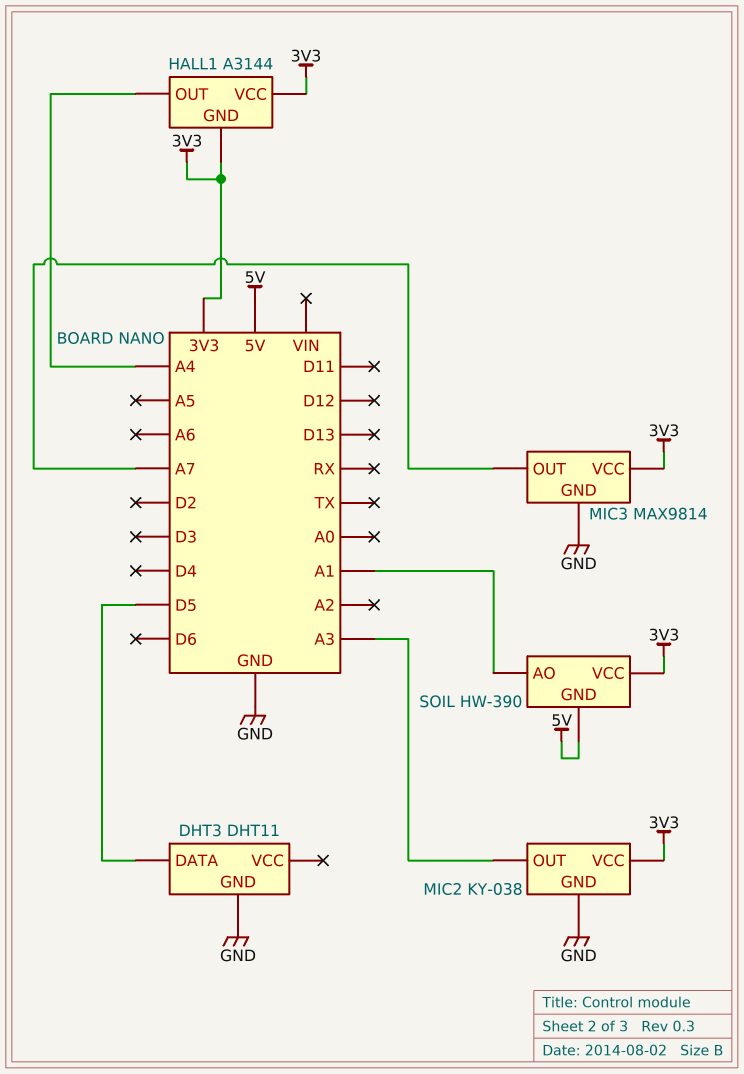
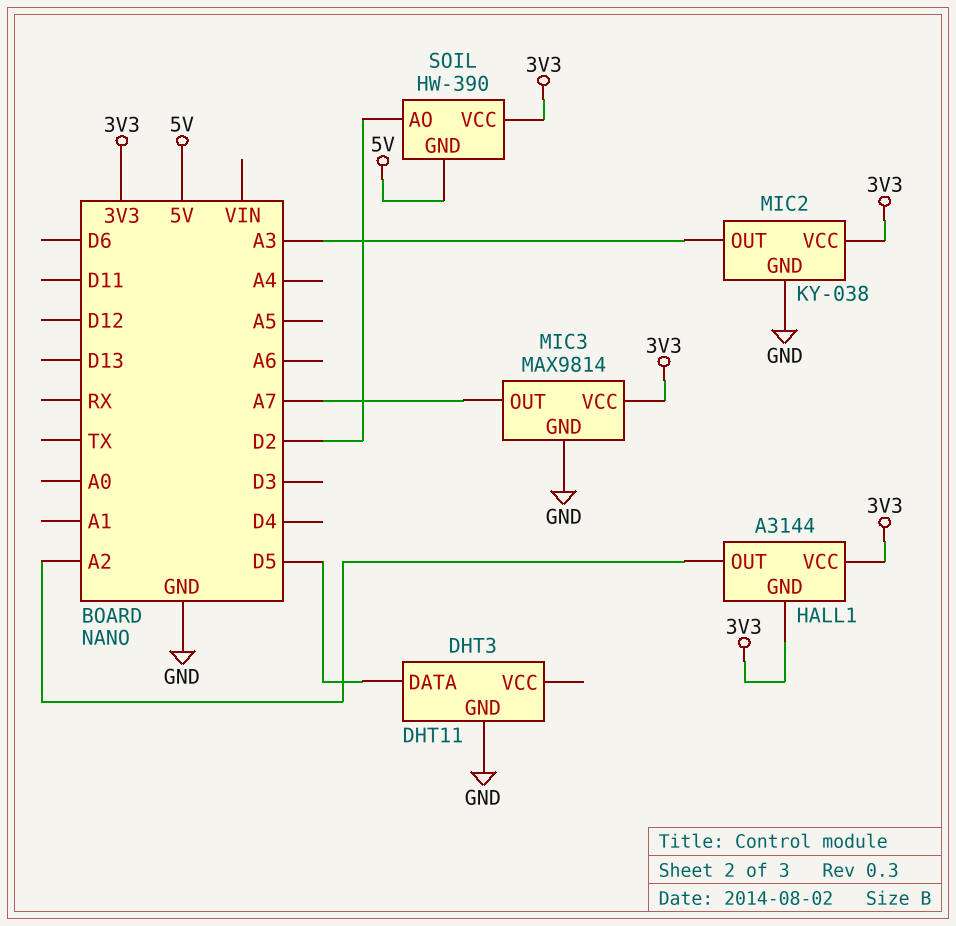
HALL1 pin OUT: A4 -> A2
SOIL pin AO: A1 -> D2

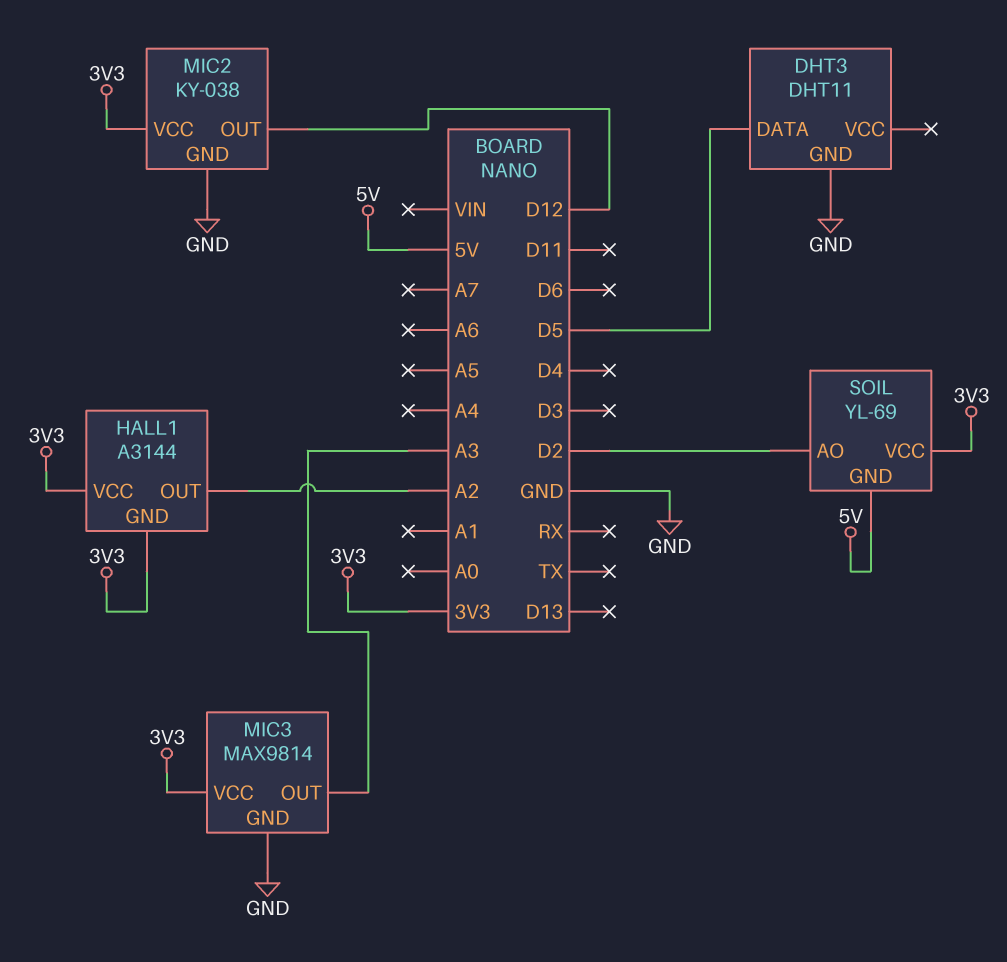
MIC2 pin OUT: A3 -> D12
MIC3 pin OUT: A7 -> A3
SOIL: HW-390 -> YL-69

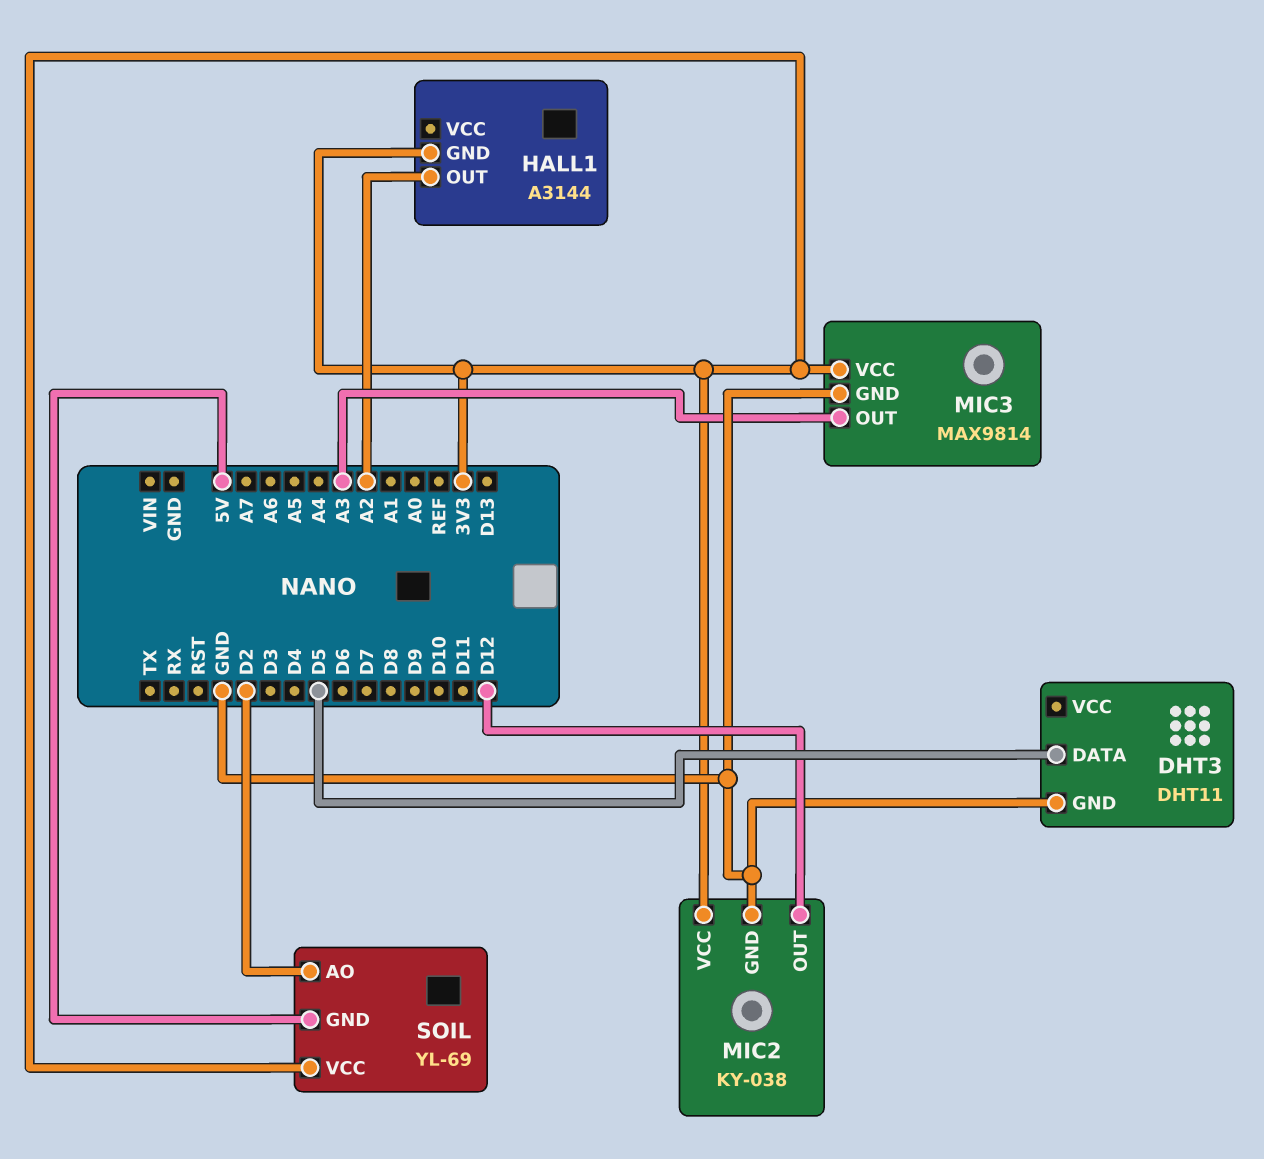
HALL1 pin VCC: 3V3 -> none

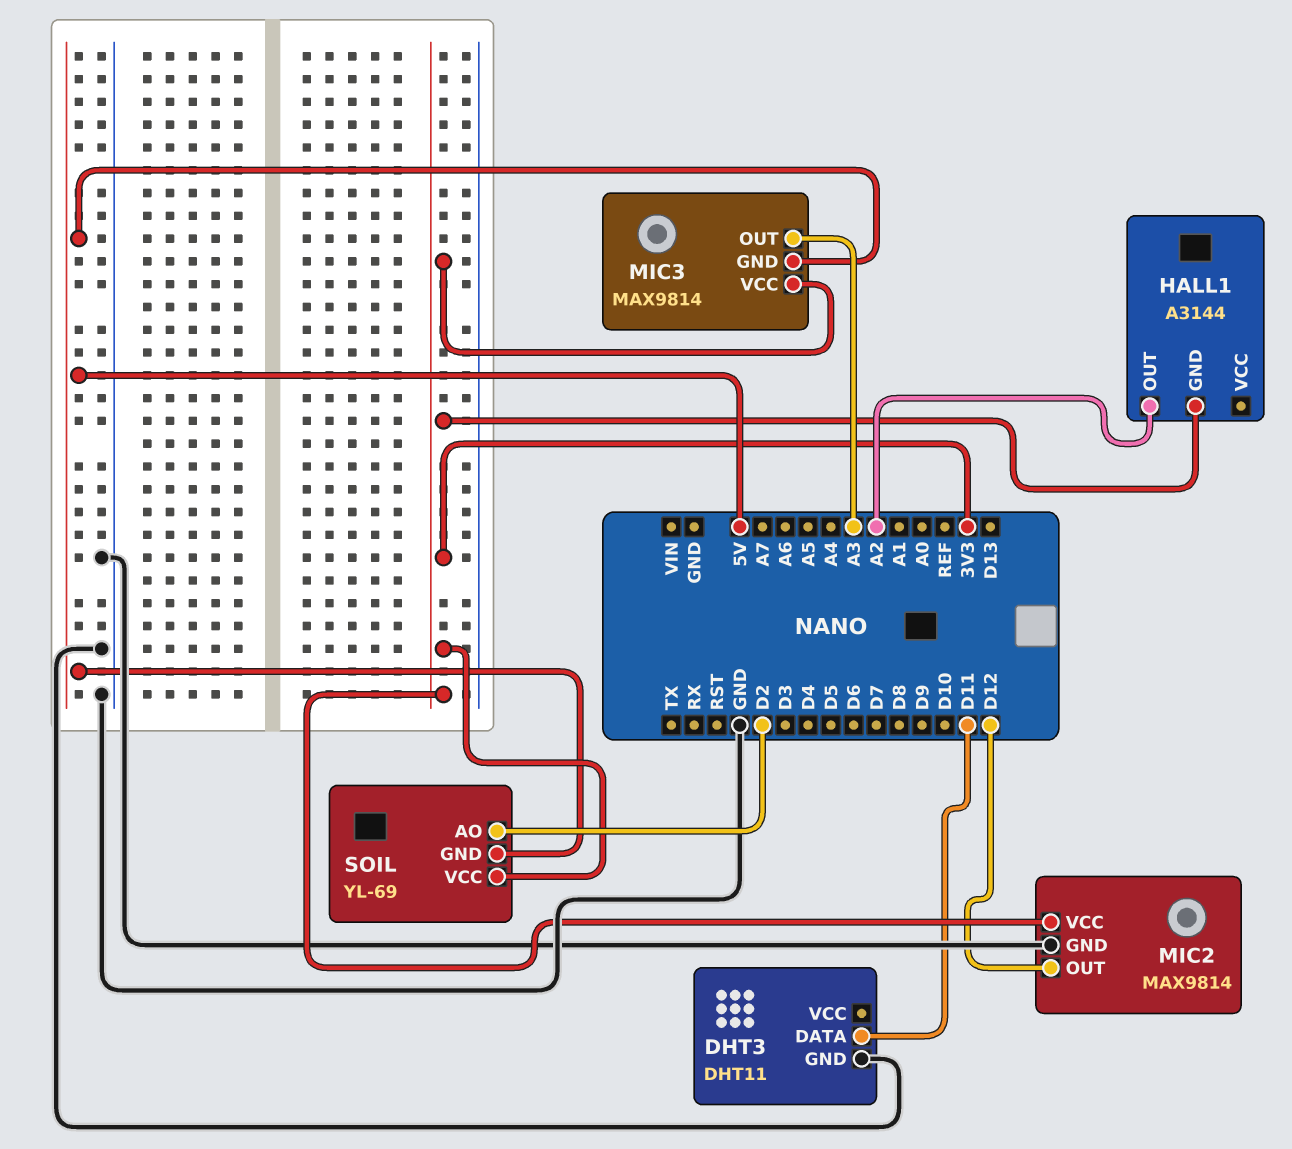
DHT3 pin DATA: D5 -> D11
MIC2: KY-038 -> MAX9814
MIC3 pin GND: GND -> 5V

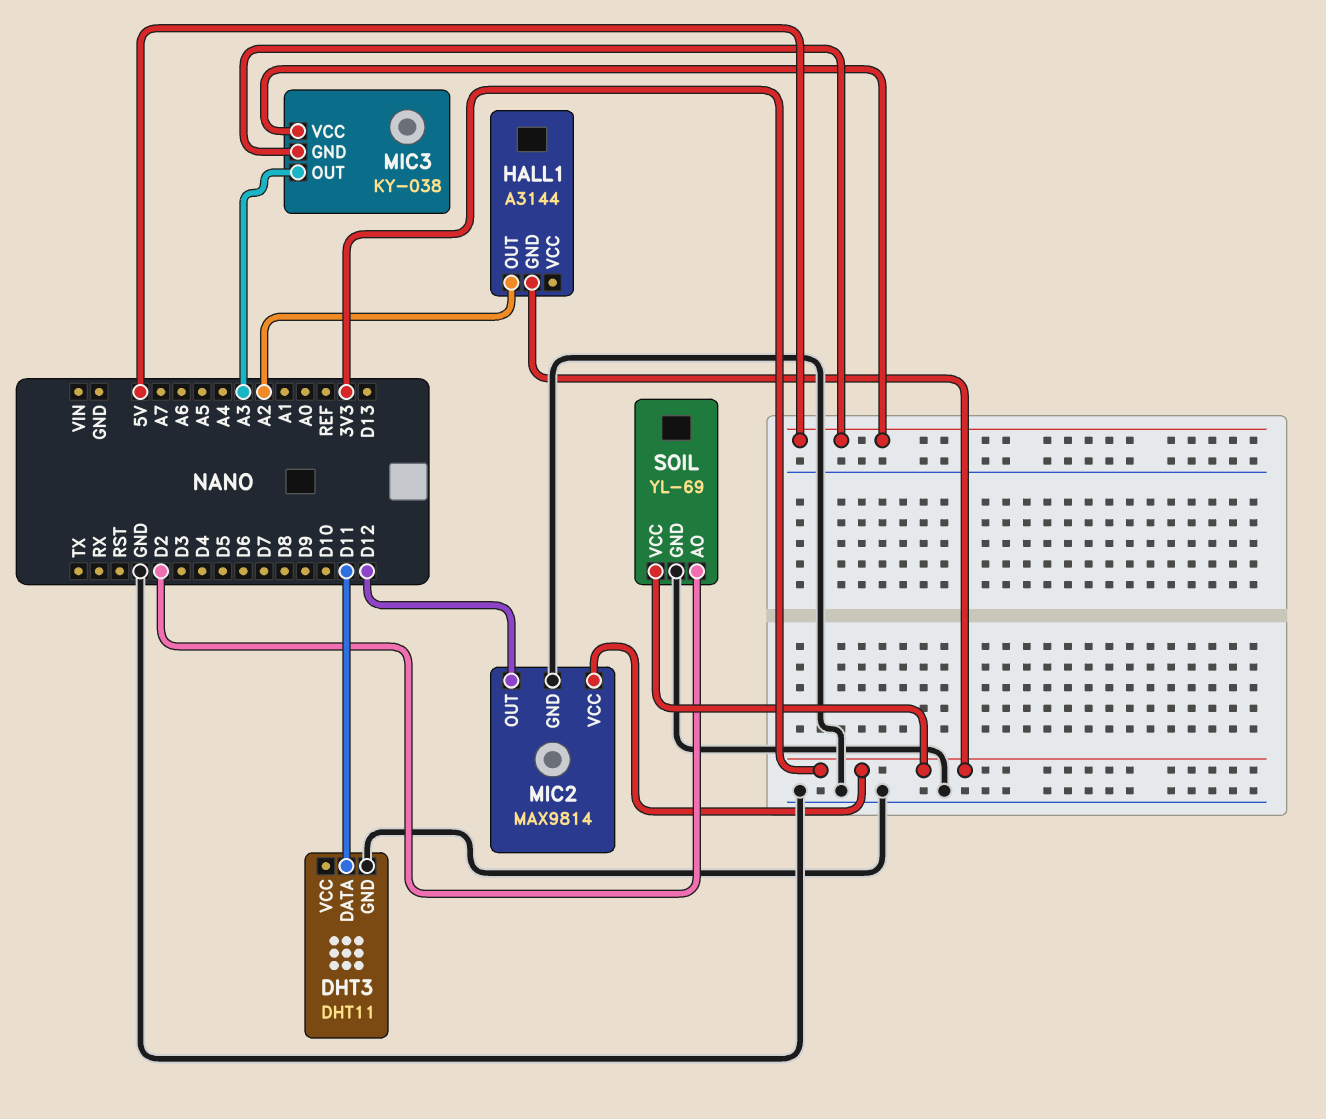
MIC3: MAX9814 -> KY-038
MIC3 pin VCC: 3V3 -> 5V
SOIL pin GND: 5V -> GND

